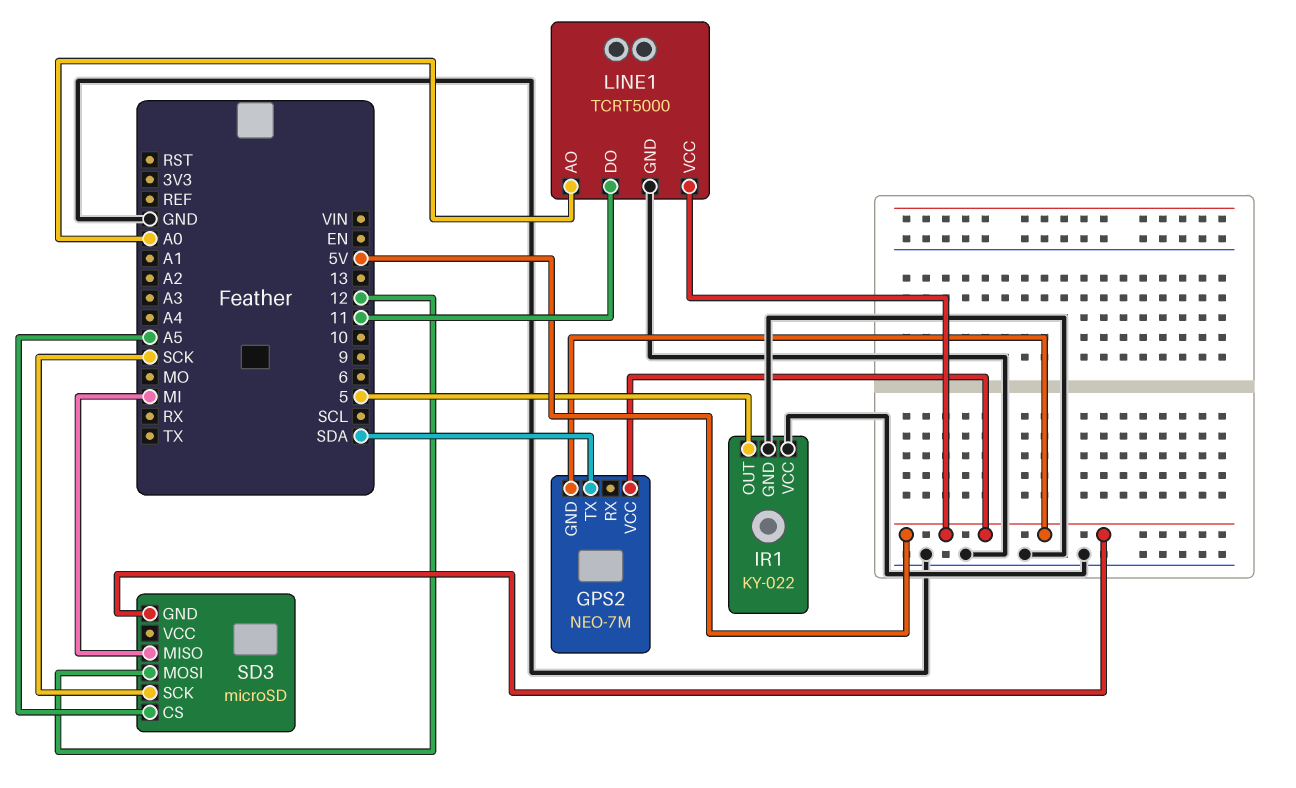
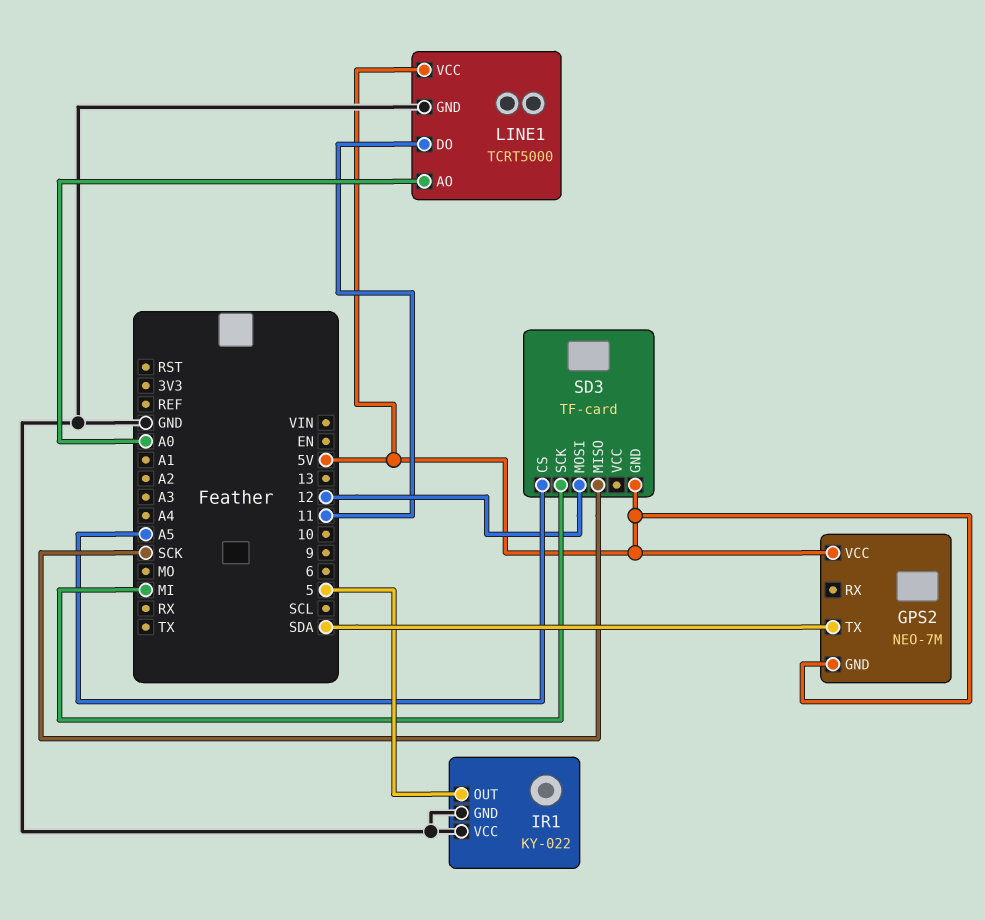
SD3: microSD -> TF-card
SD3 pin MISO: MI -> SCK
SD3 pin SCK: SCK -> MI

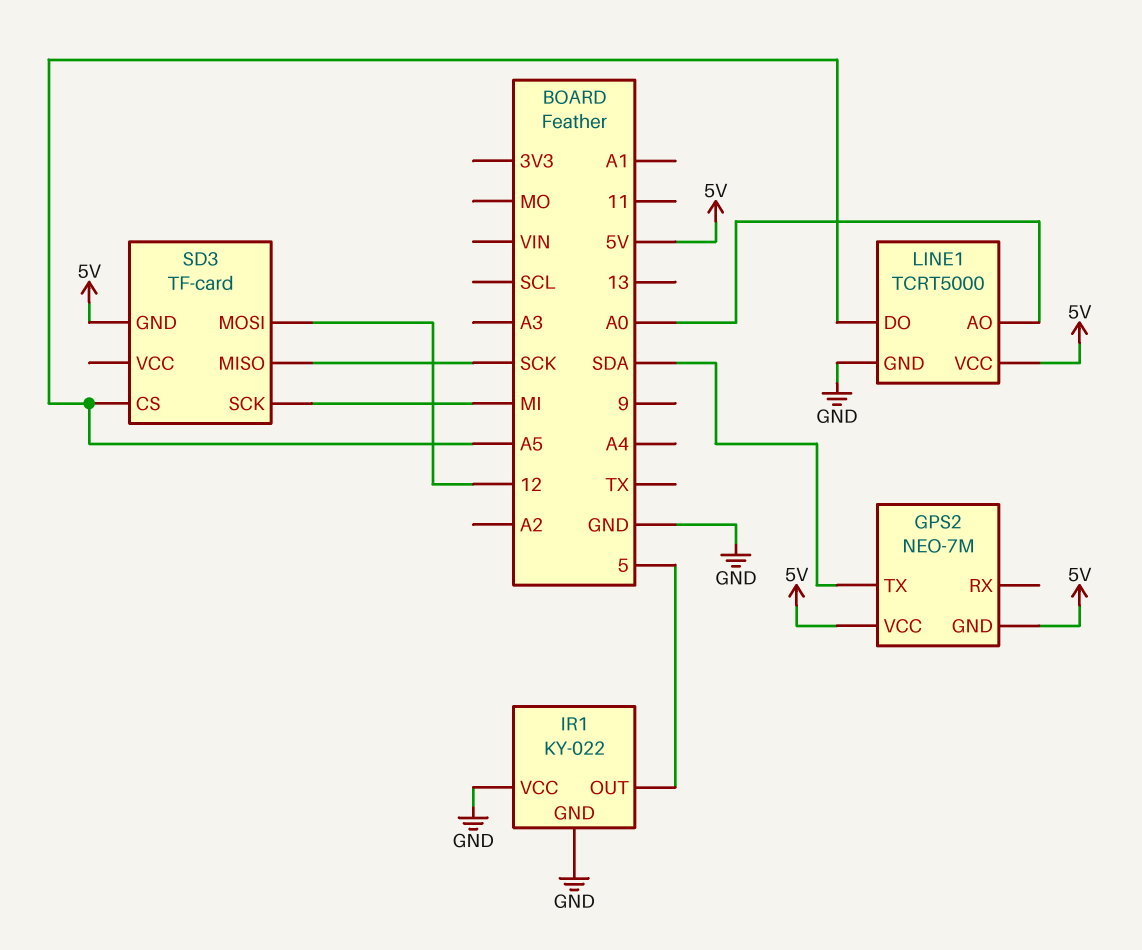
LINE1 pin DO: 11 -> A5

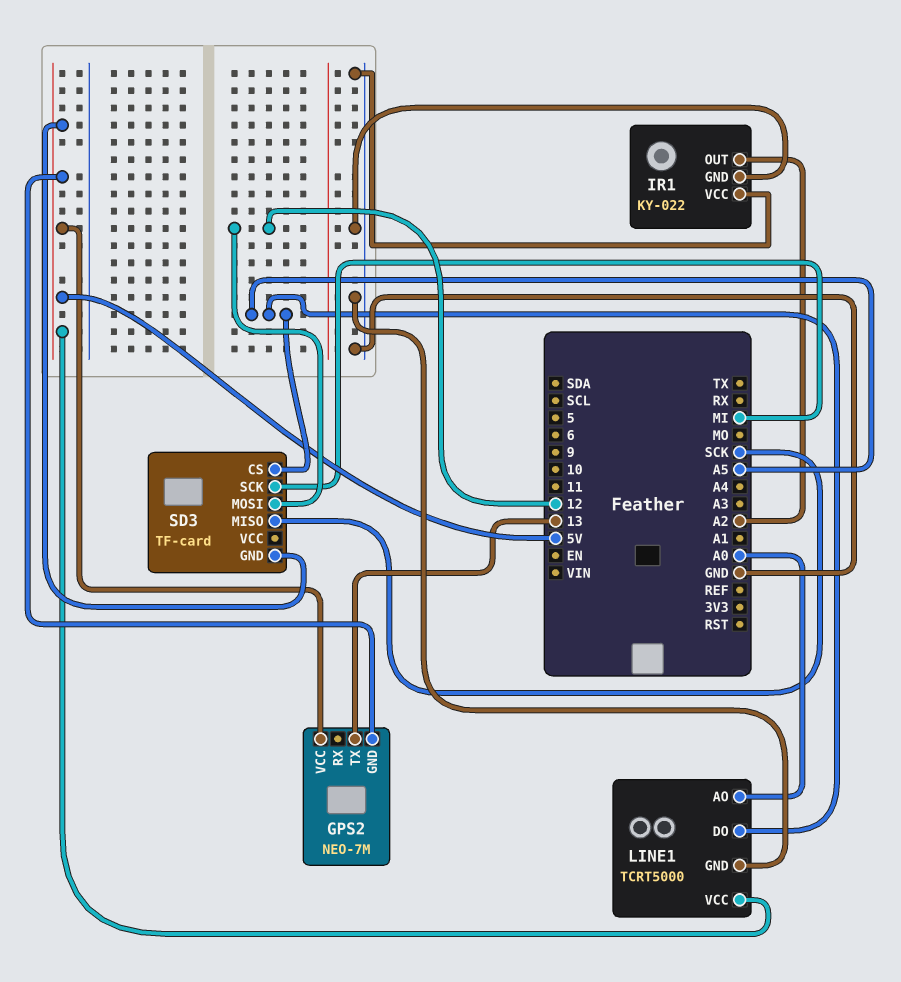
GPS2 pin TX: SDA -> 13
IR1 pin OUT: 5 -> A2

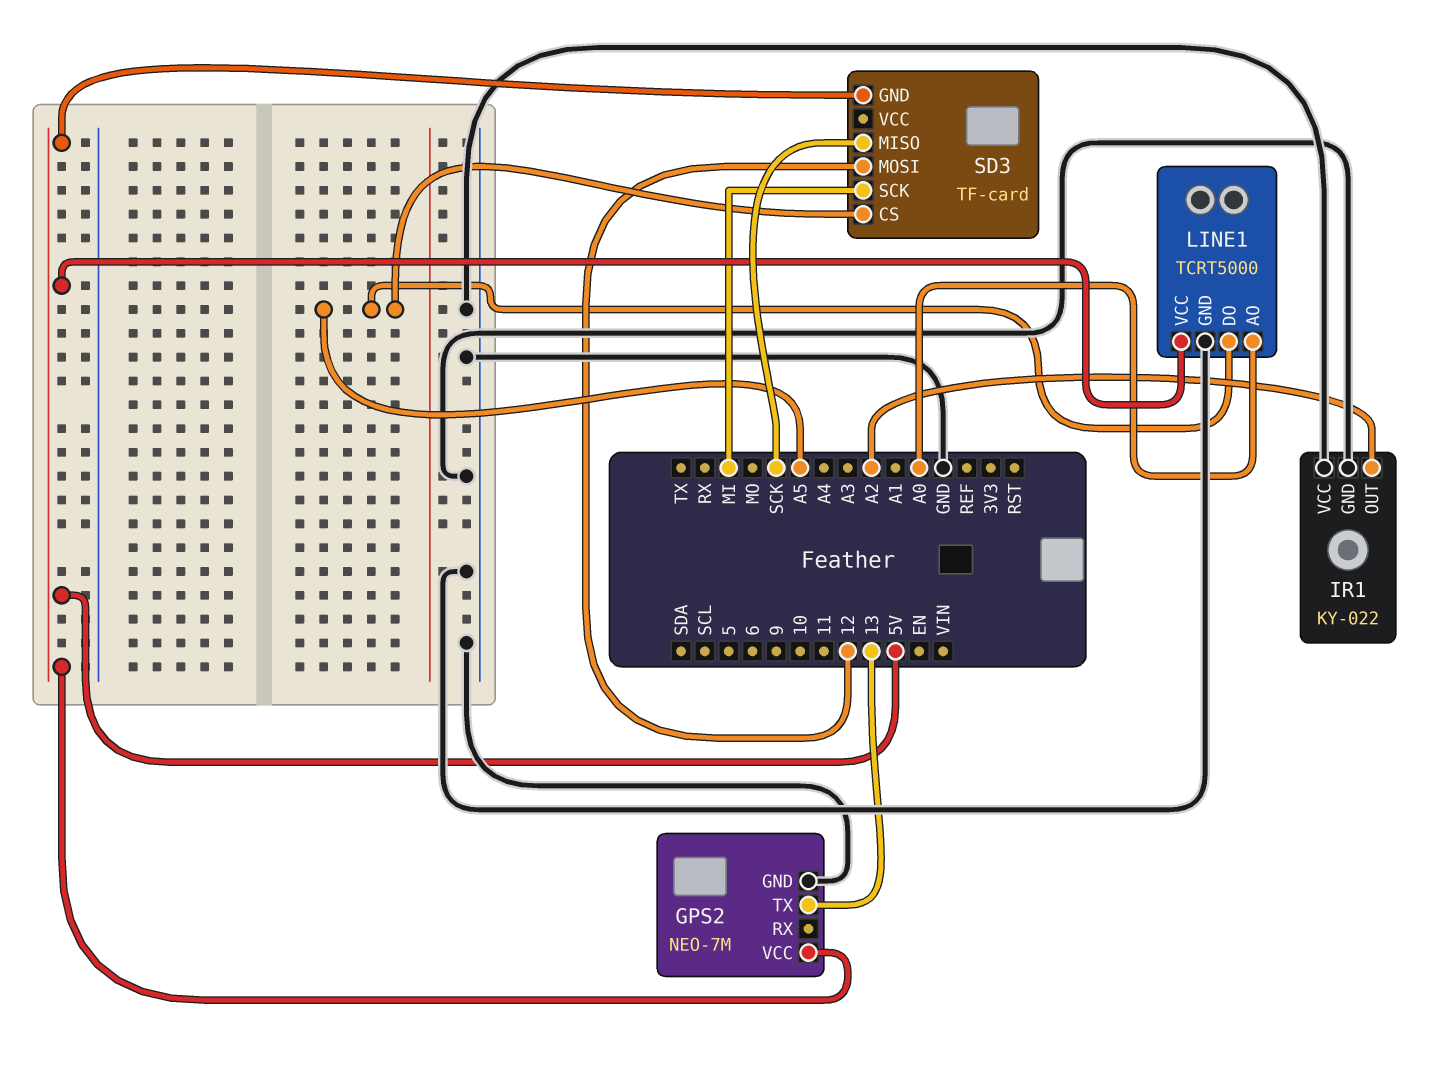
GPS2 pin GND: 5V -> GND

